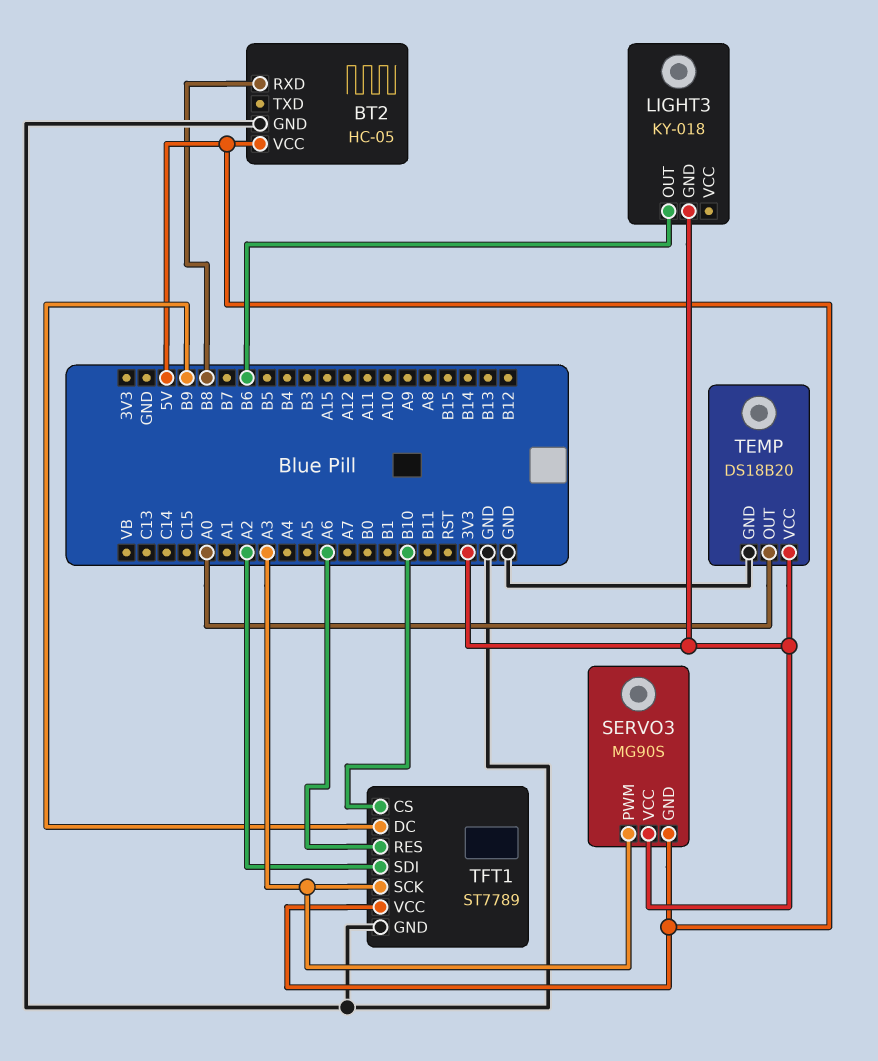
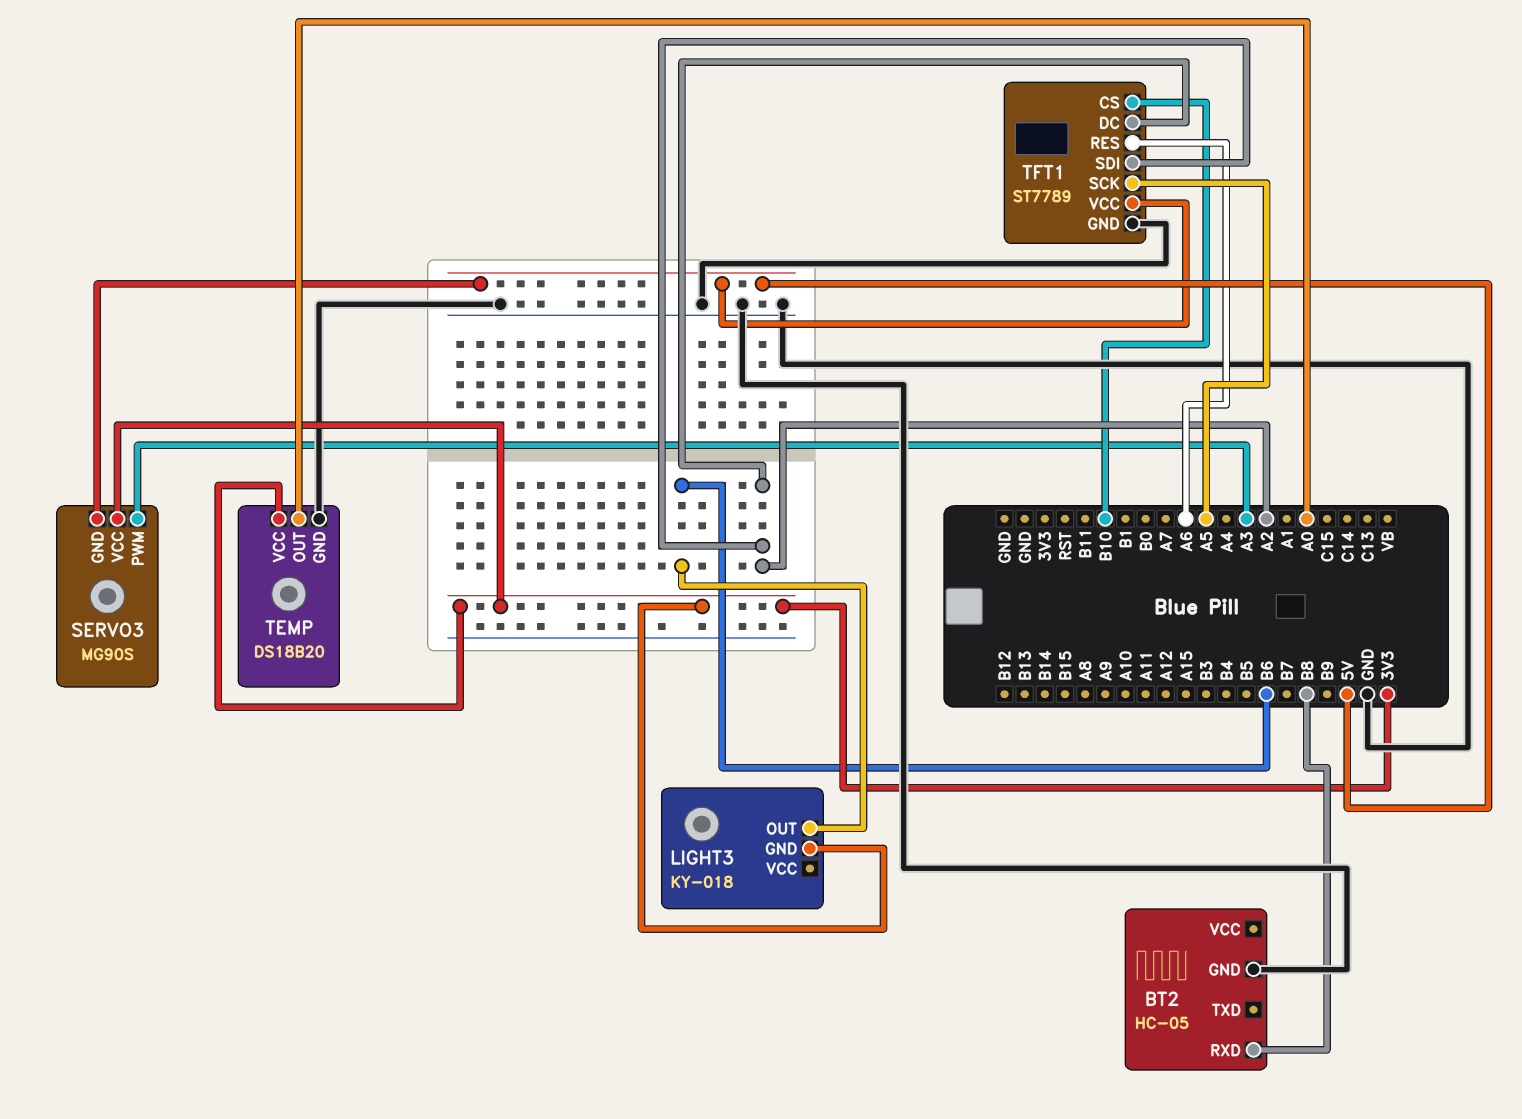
BT2 pin VCC: 5V -> none
TFT1 pin DC: B9 -> A2
TFT1 pin SCK: A3 -> A5

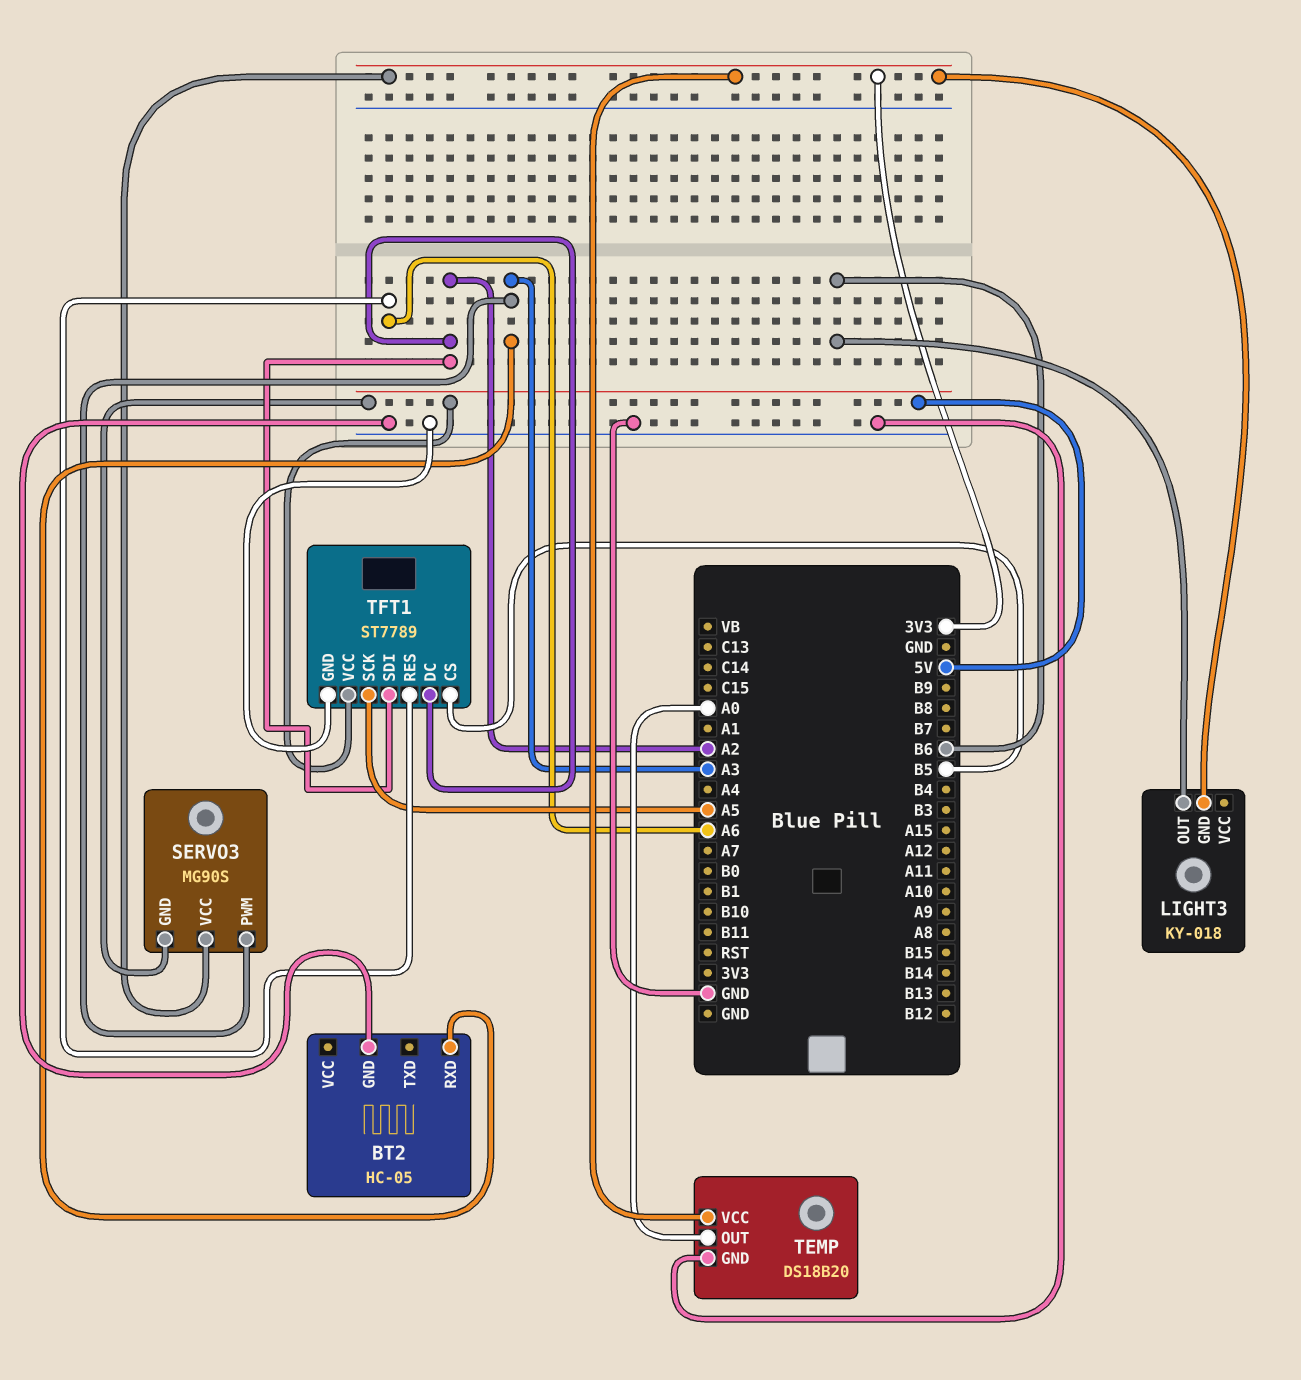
BT2 pin RXD: B8 -> A3
TFT1 pin CS: B10 -> B5

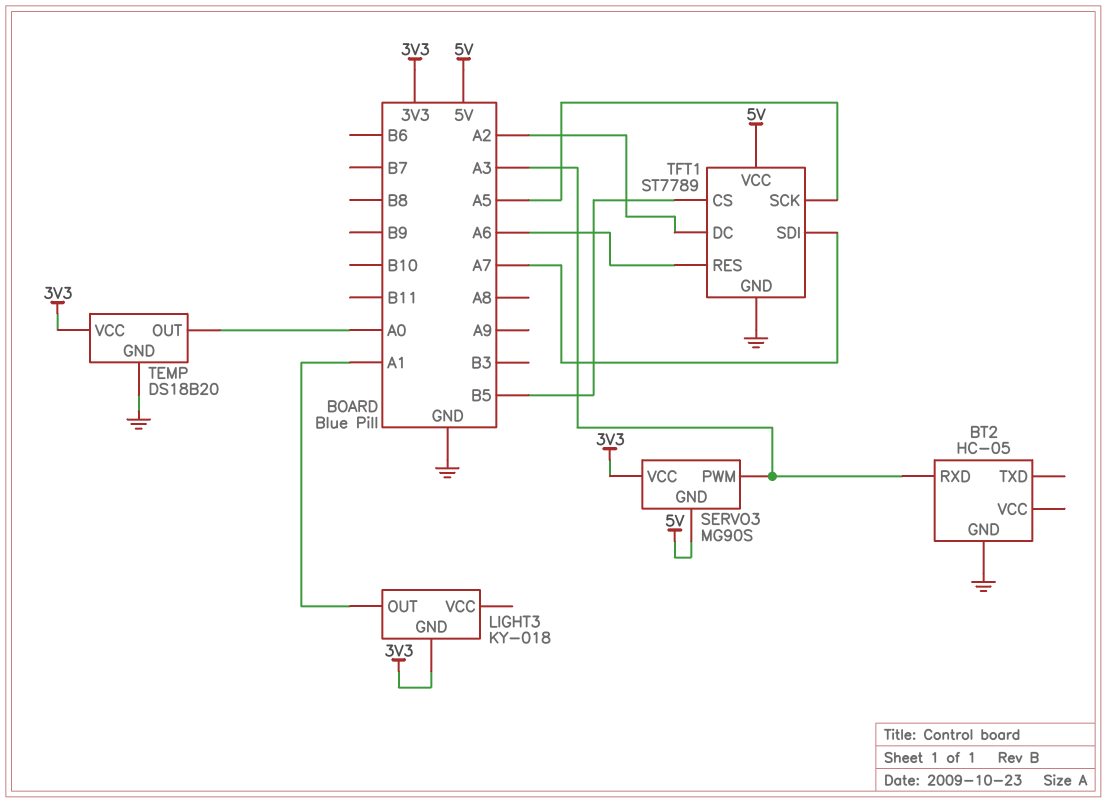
LIGHT3 pin OUT: B6 -> A1
TFT1 pin SDI: A2 -> A7

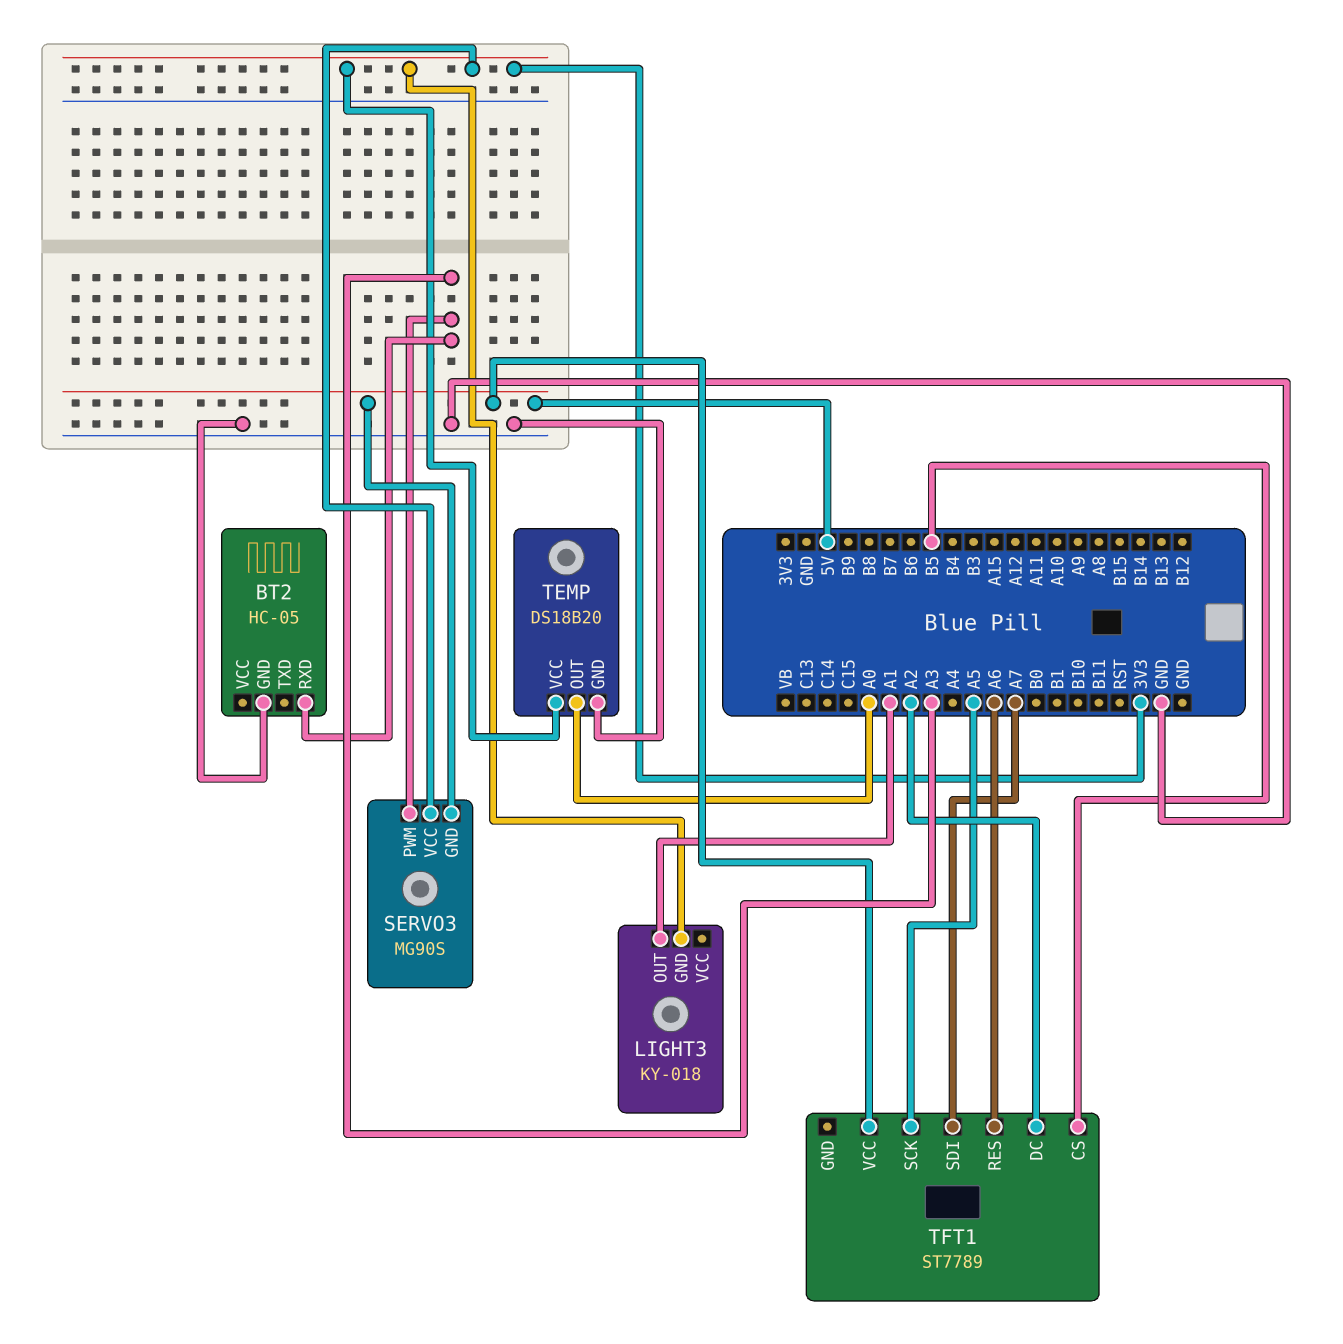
TFT1 pin GND: GND -> none

